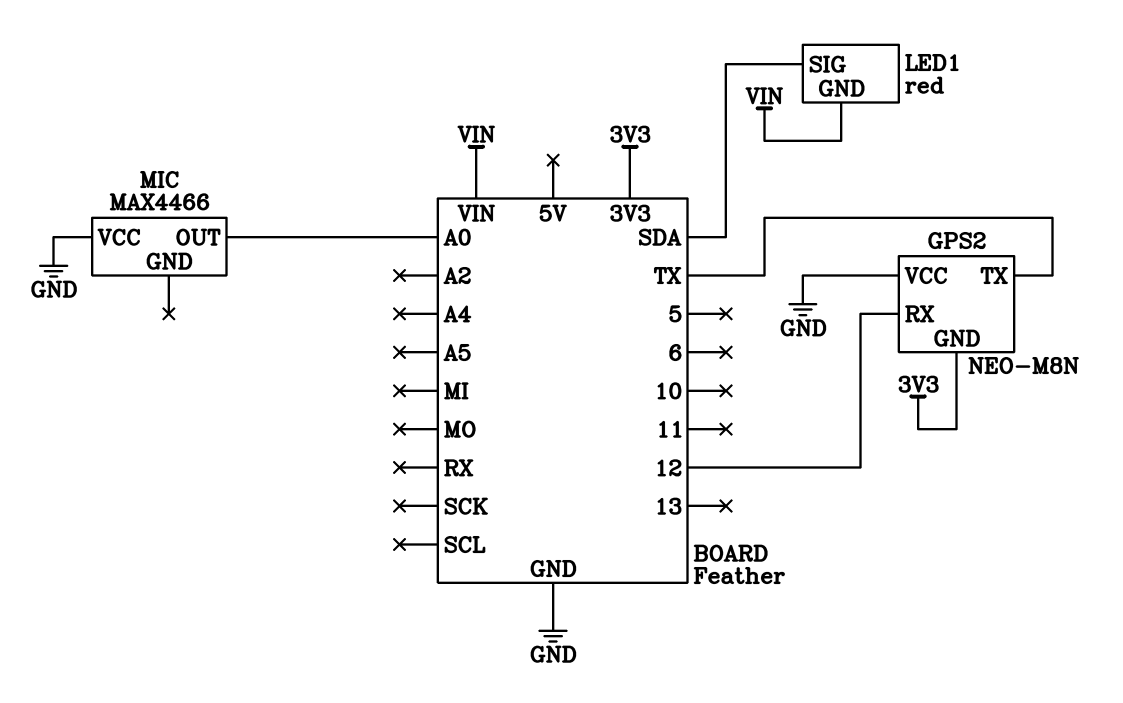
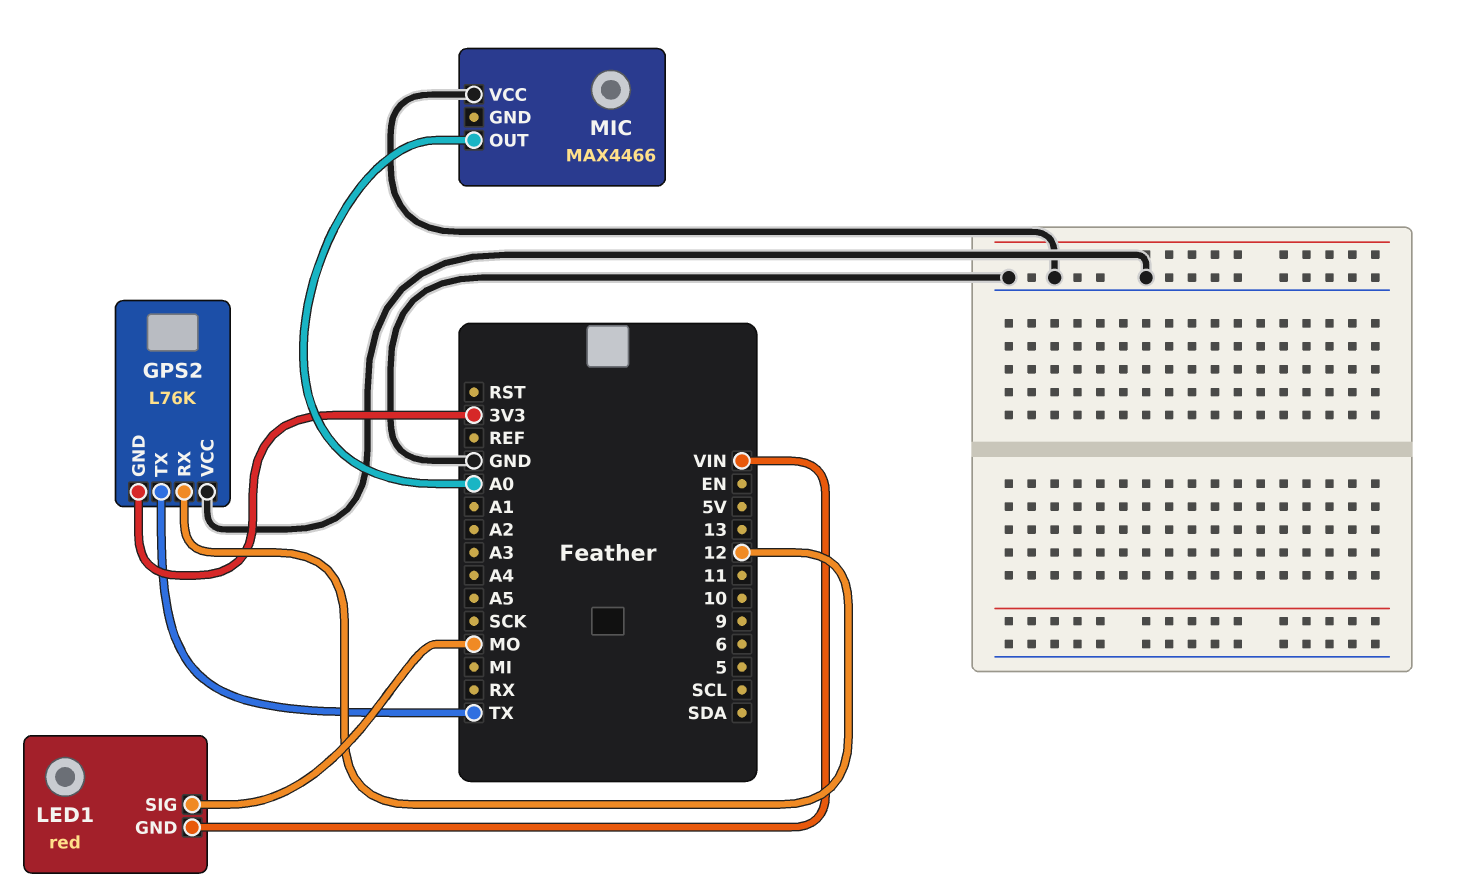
GPS2: NEO-M8N -> L76K
LED1 pin SIG: SDA -> MO

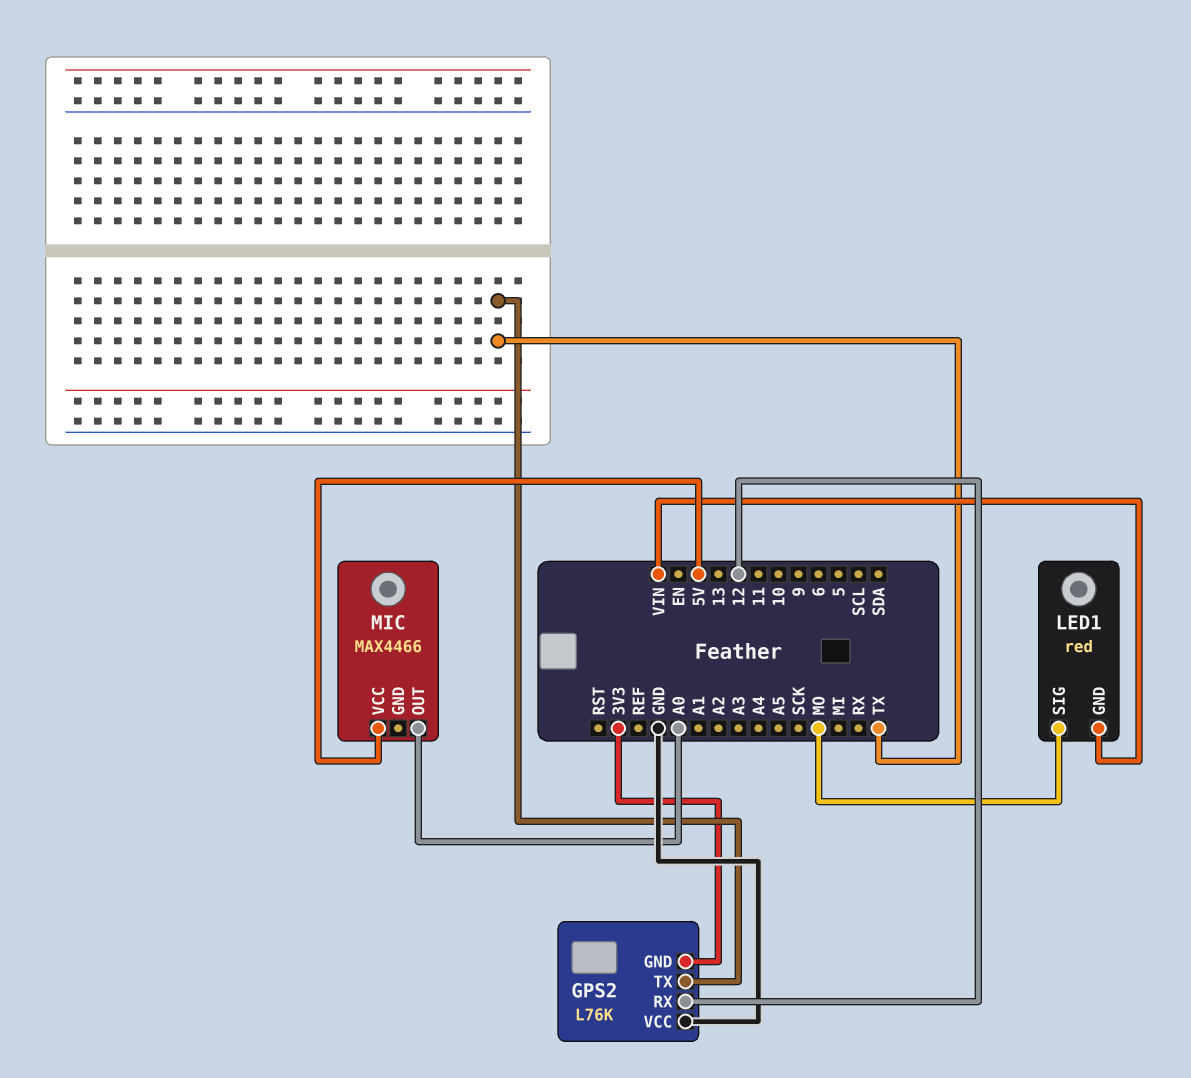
MIC pin VCC: GND -> 5V

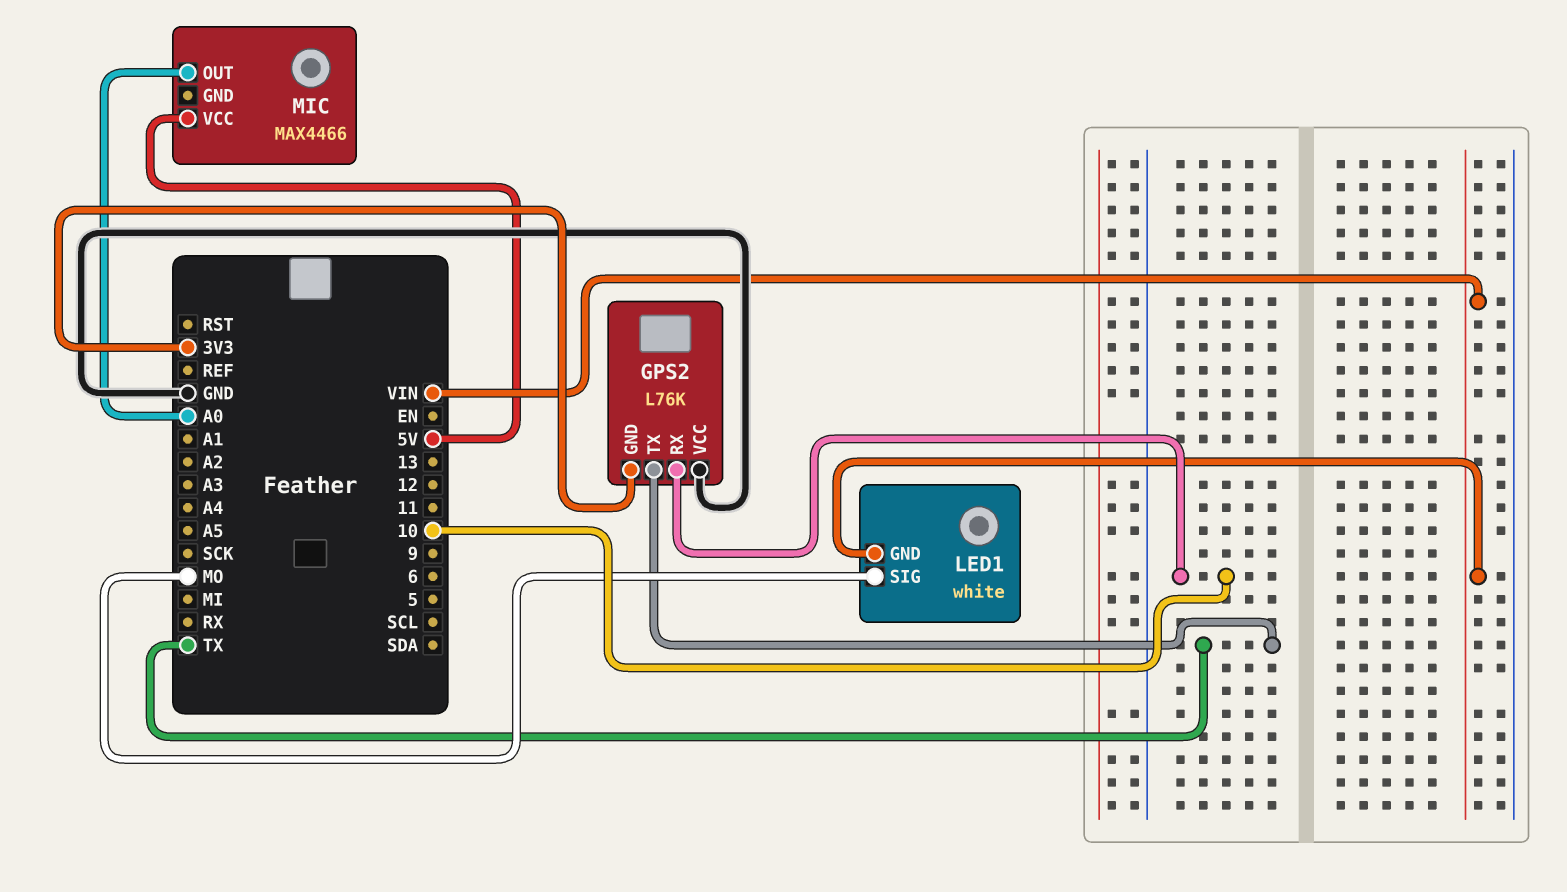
GPS2 pin RX: 12 -> 10
LED1: red -> white

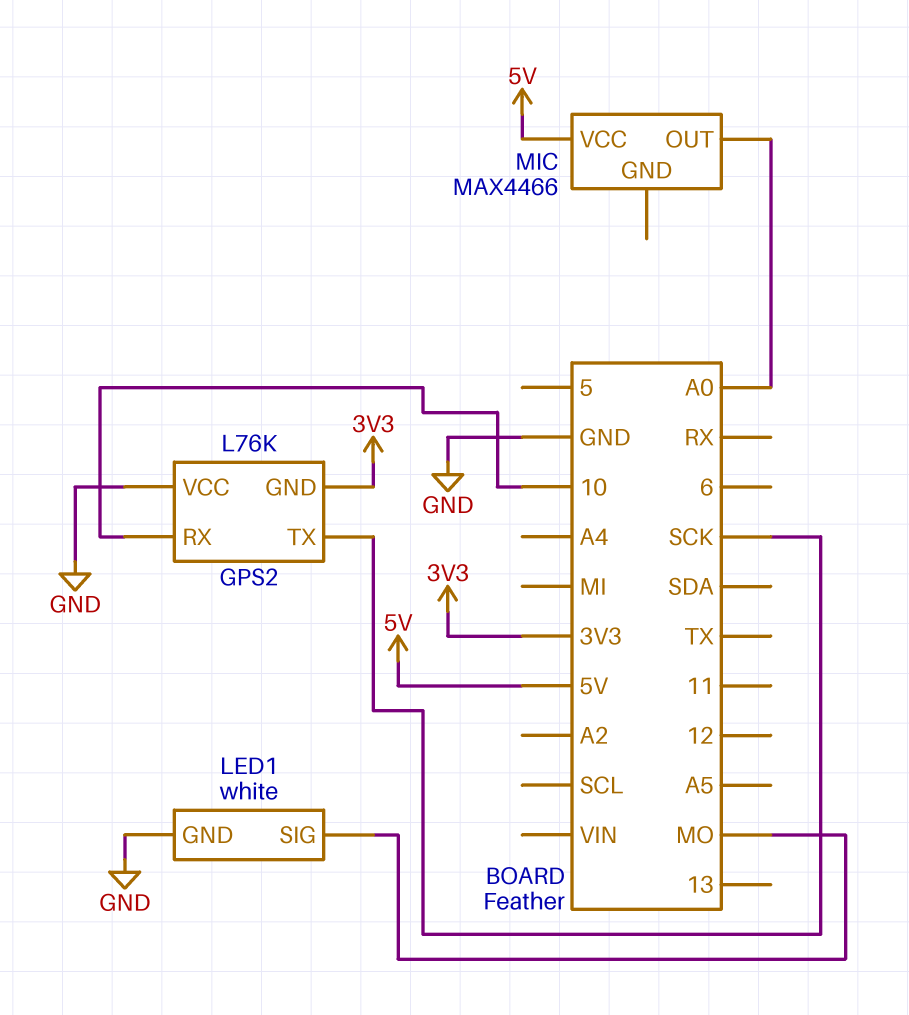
GPS2 pin TX: TX -> SCK
LED1 pin GND: VIN -> GND

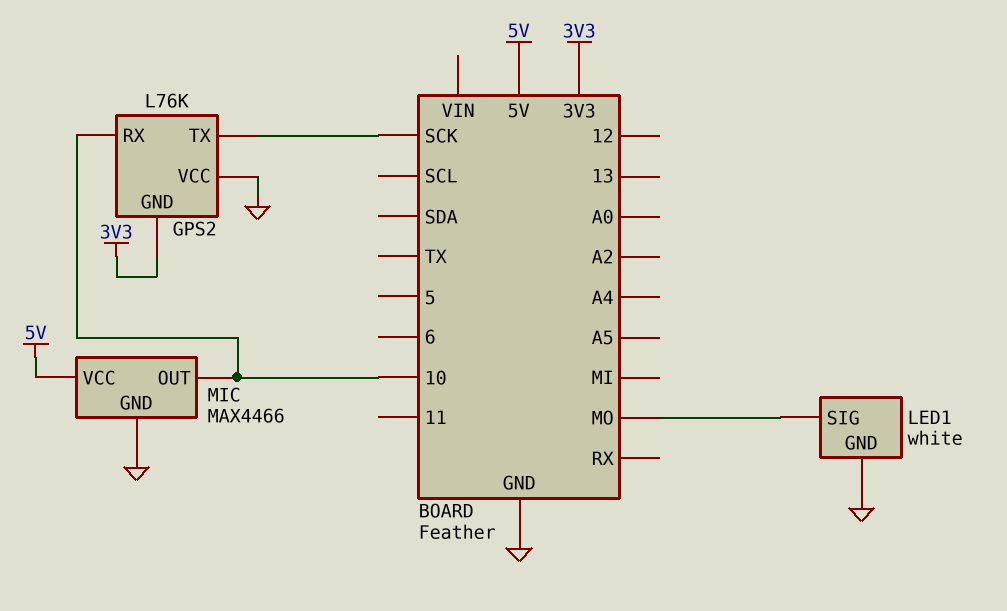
MIC pin GND: none -> GND
MIC pin OUT: A0 -> 10

